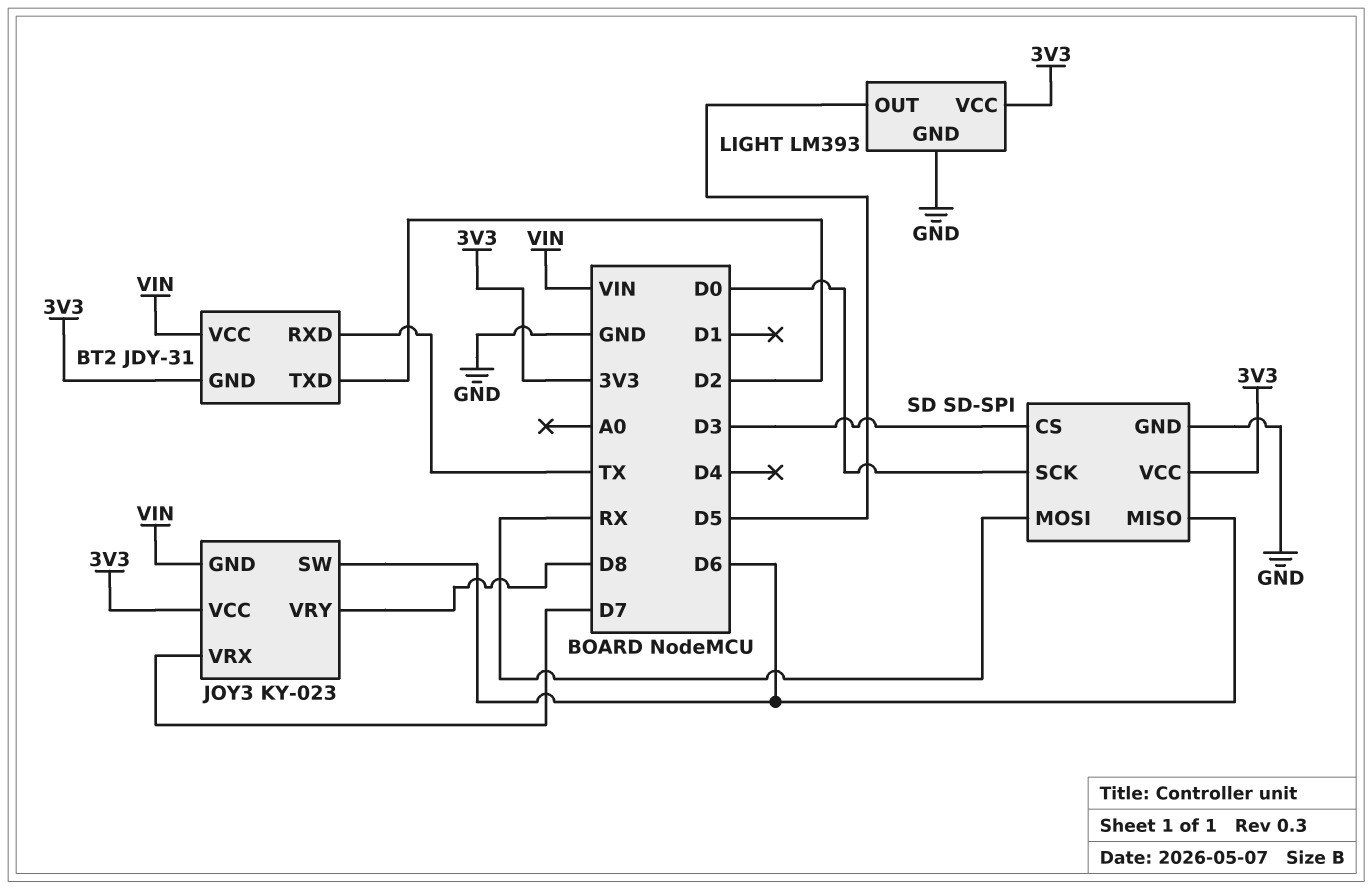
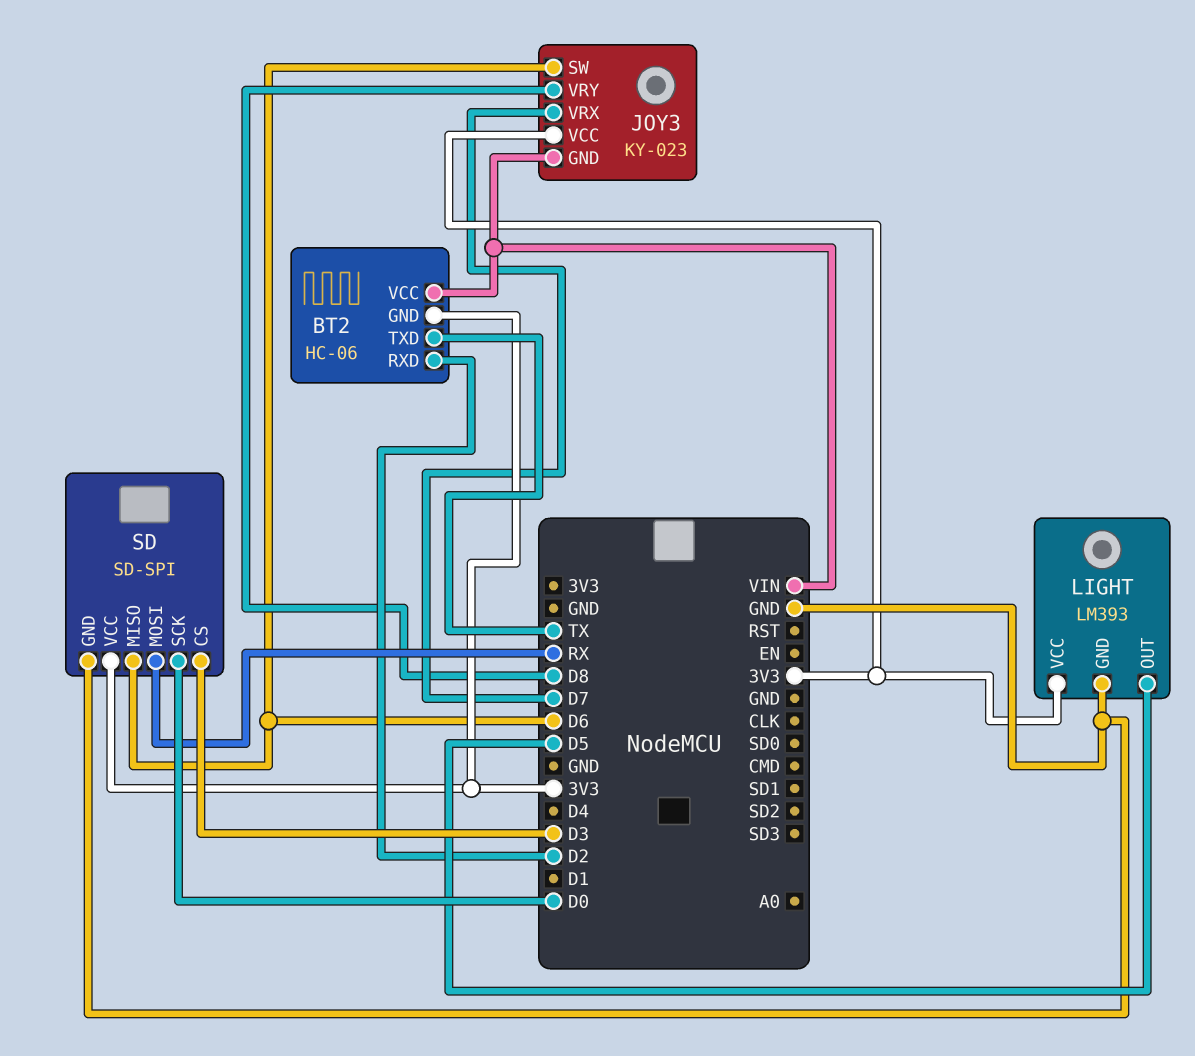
BT2: JDY-31 -> HC-06
BT2 pin RXD: TX -> D2
BT2 pin TXD: D2 -> TX

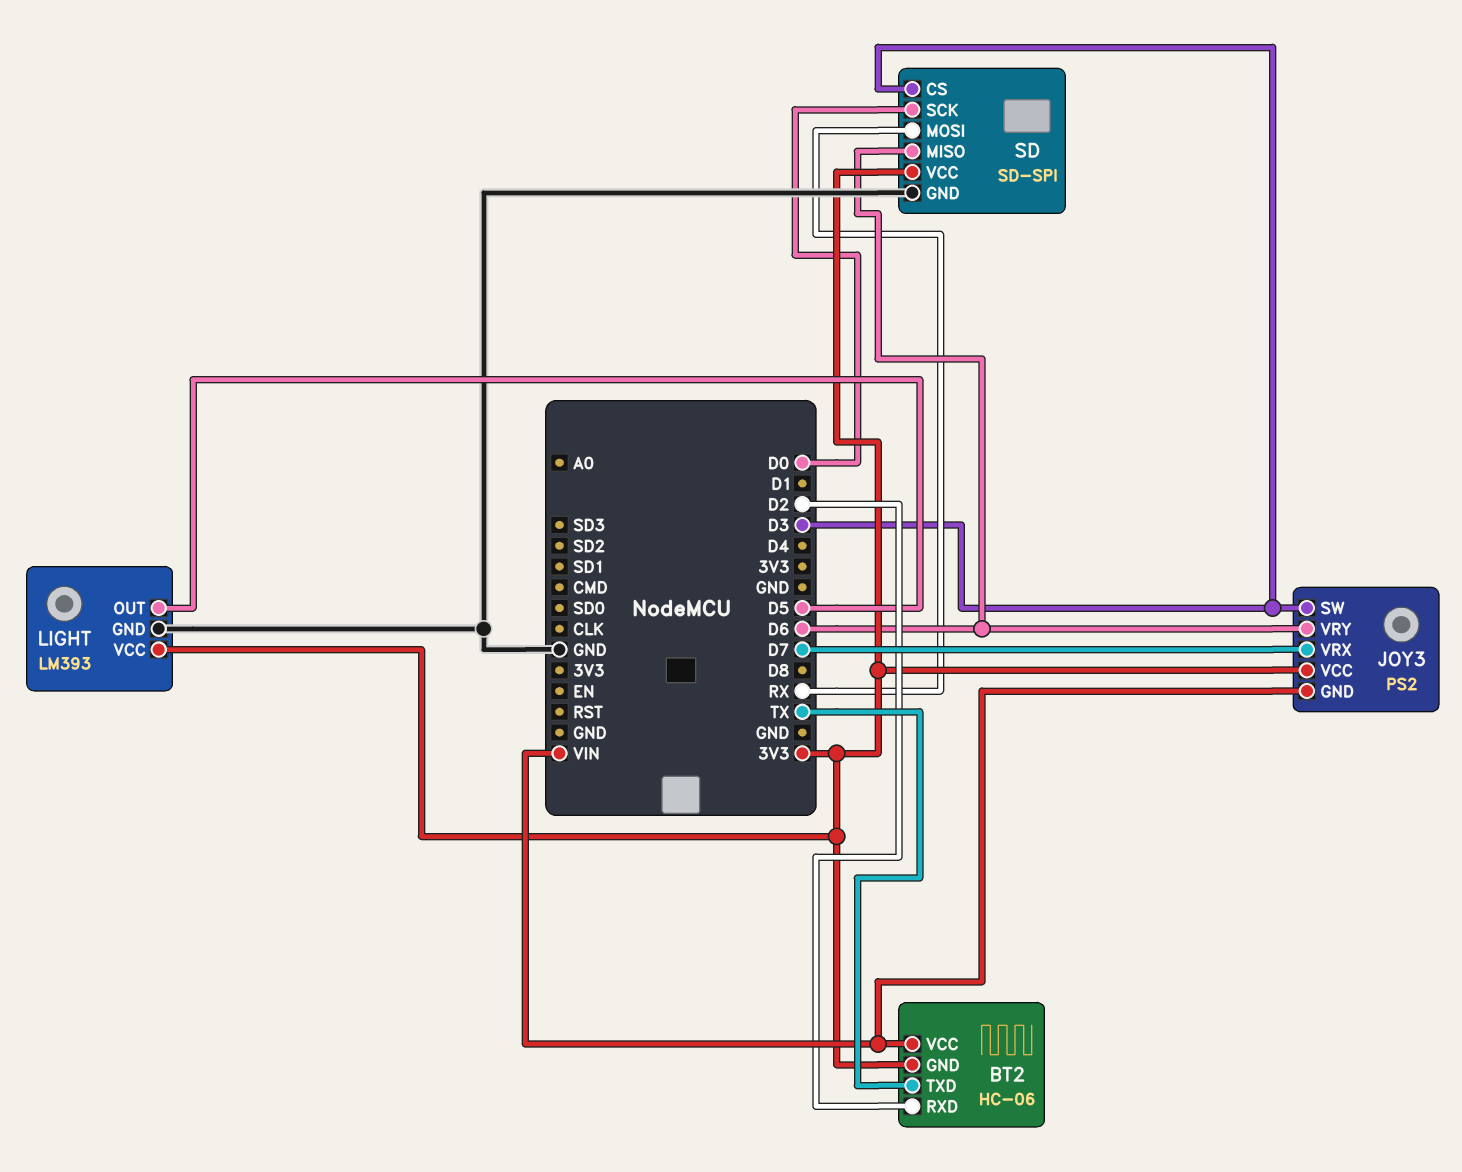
JOY3: KY-023 -> PS2
JOY3 pin SW: D6 -> D3
JOY3 pin VRY: D8 -> D6

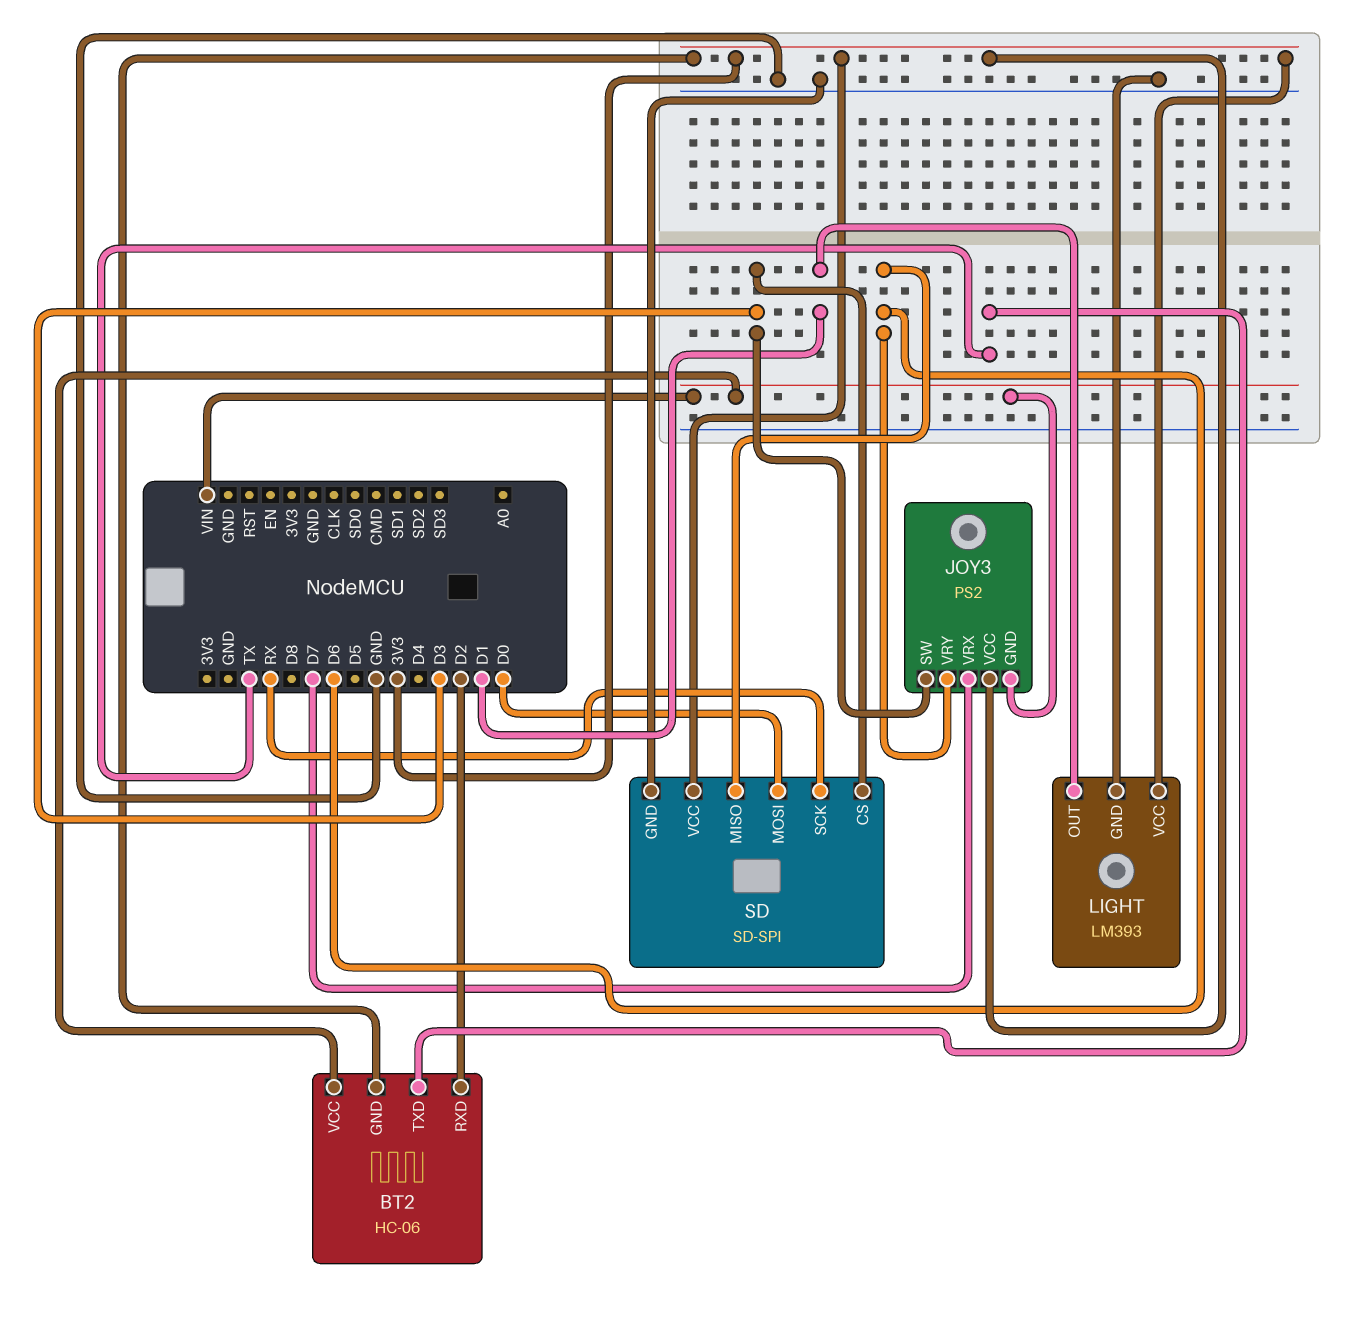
LIGHT pin OUT: D5 -> D1
SD pin MOSI: RX -> D0
SD pin SCK: D0 -> RX

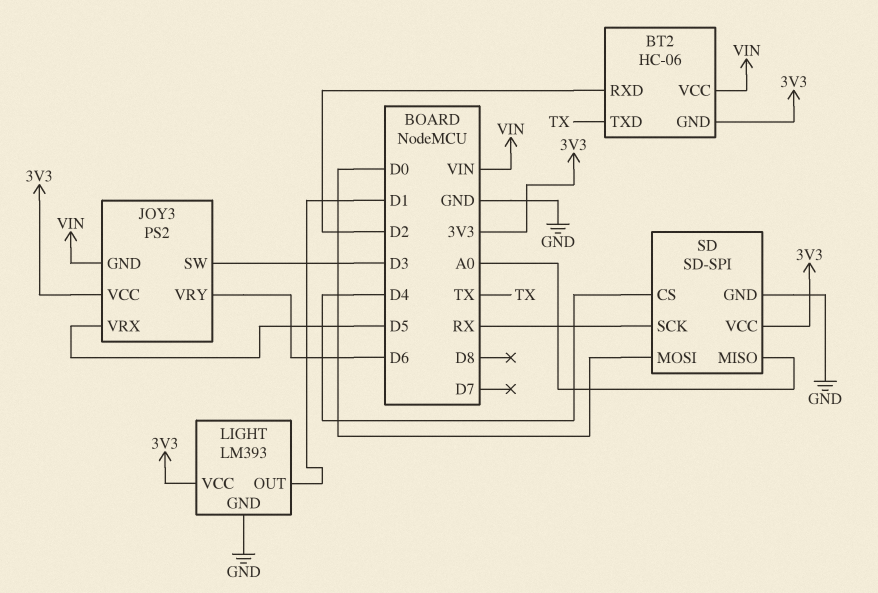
JOY3 pin VRX: D7 -> D5
SD pin CS: D3 -> D4
SD pin MISO: D6 -> A0

